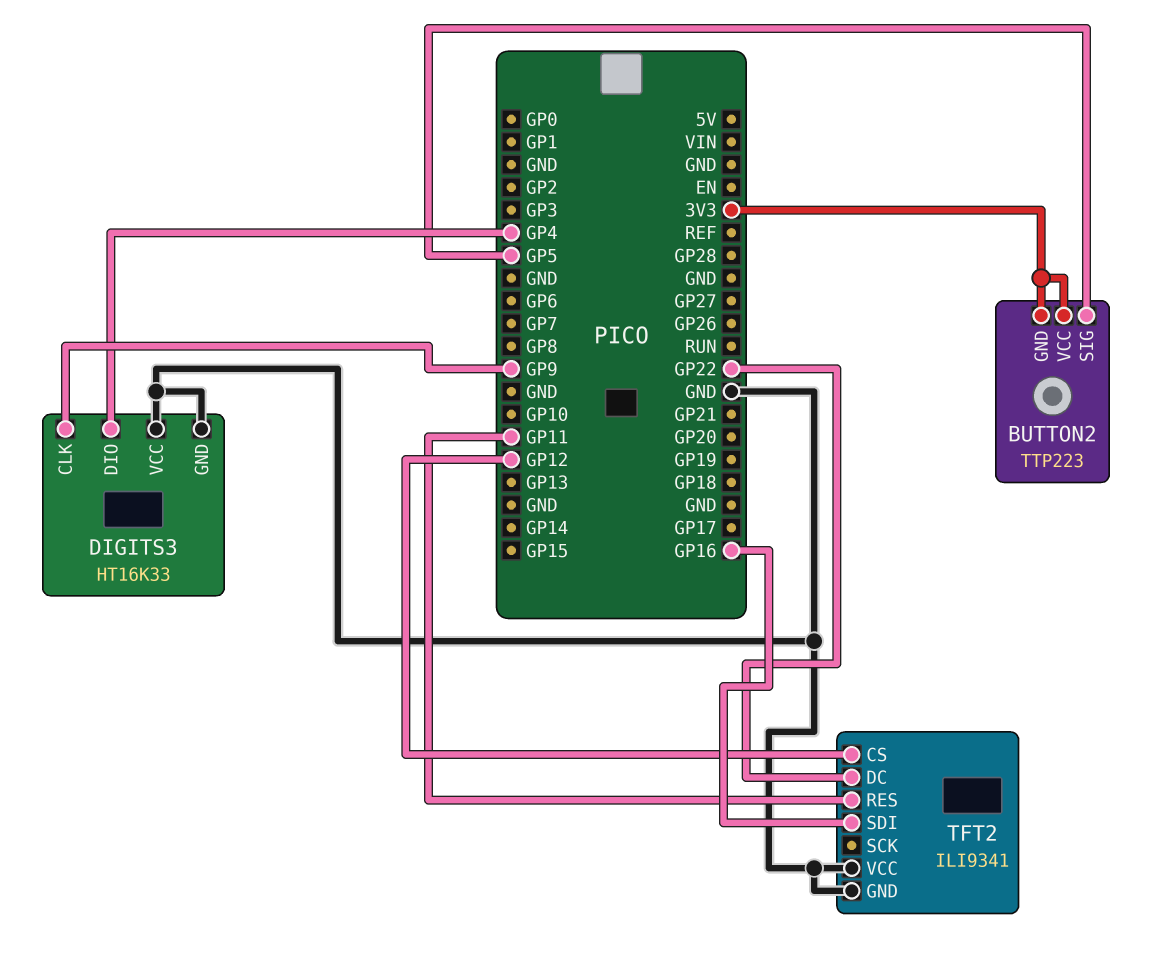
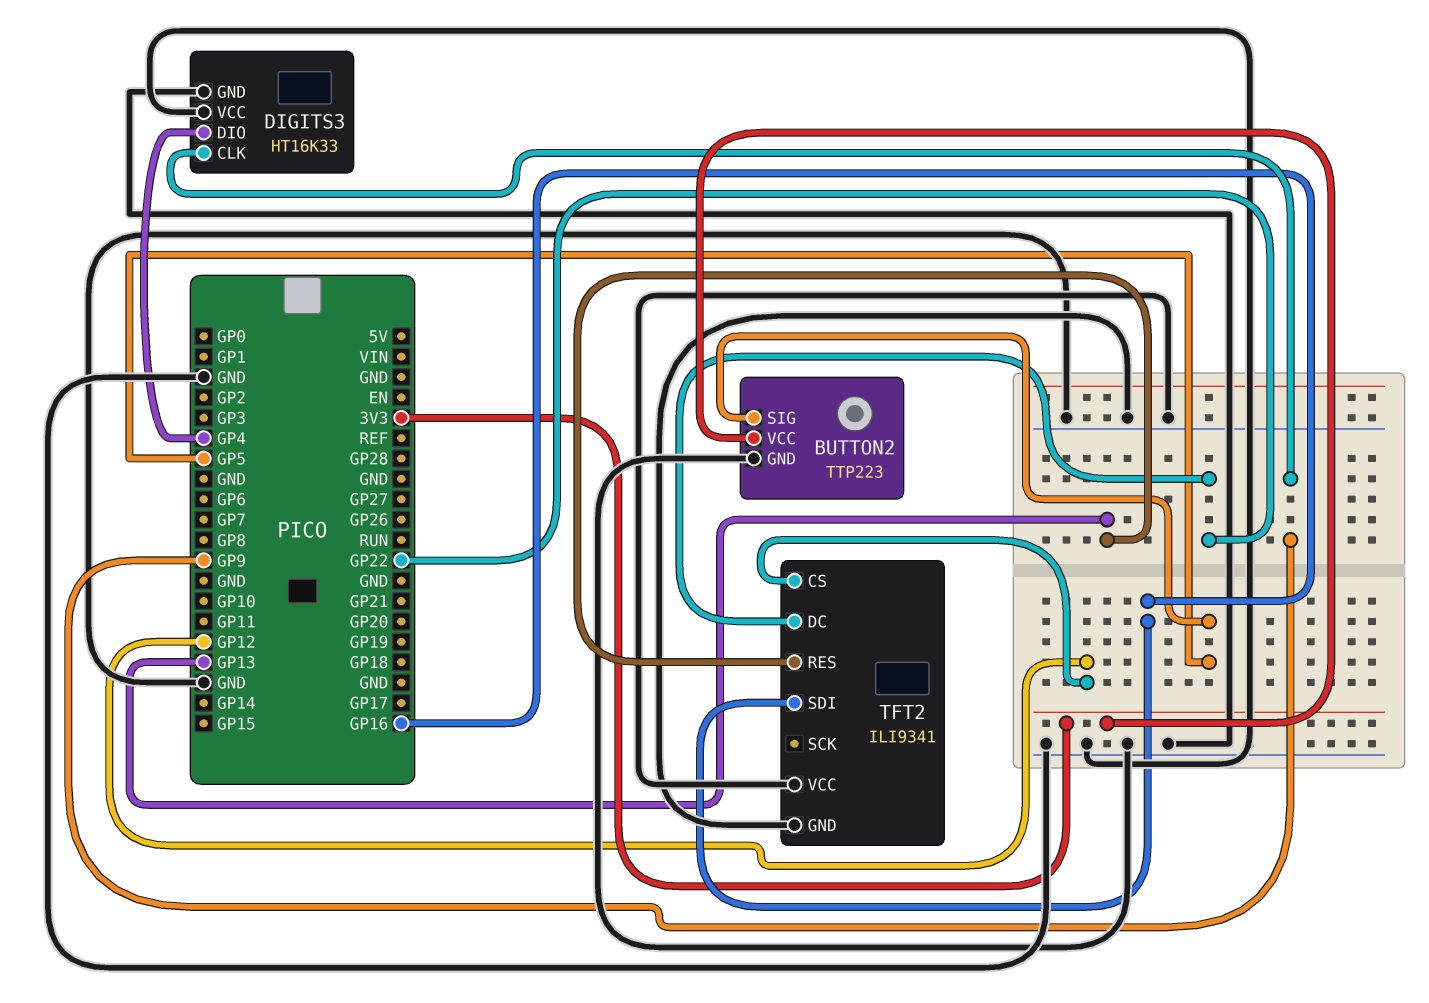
BUTTON2 pin GND: 3V3 -> GND
TFT2 pin RES: GP11 -> GP13

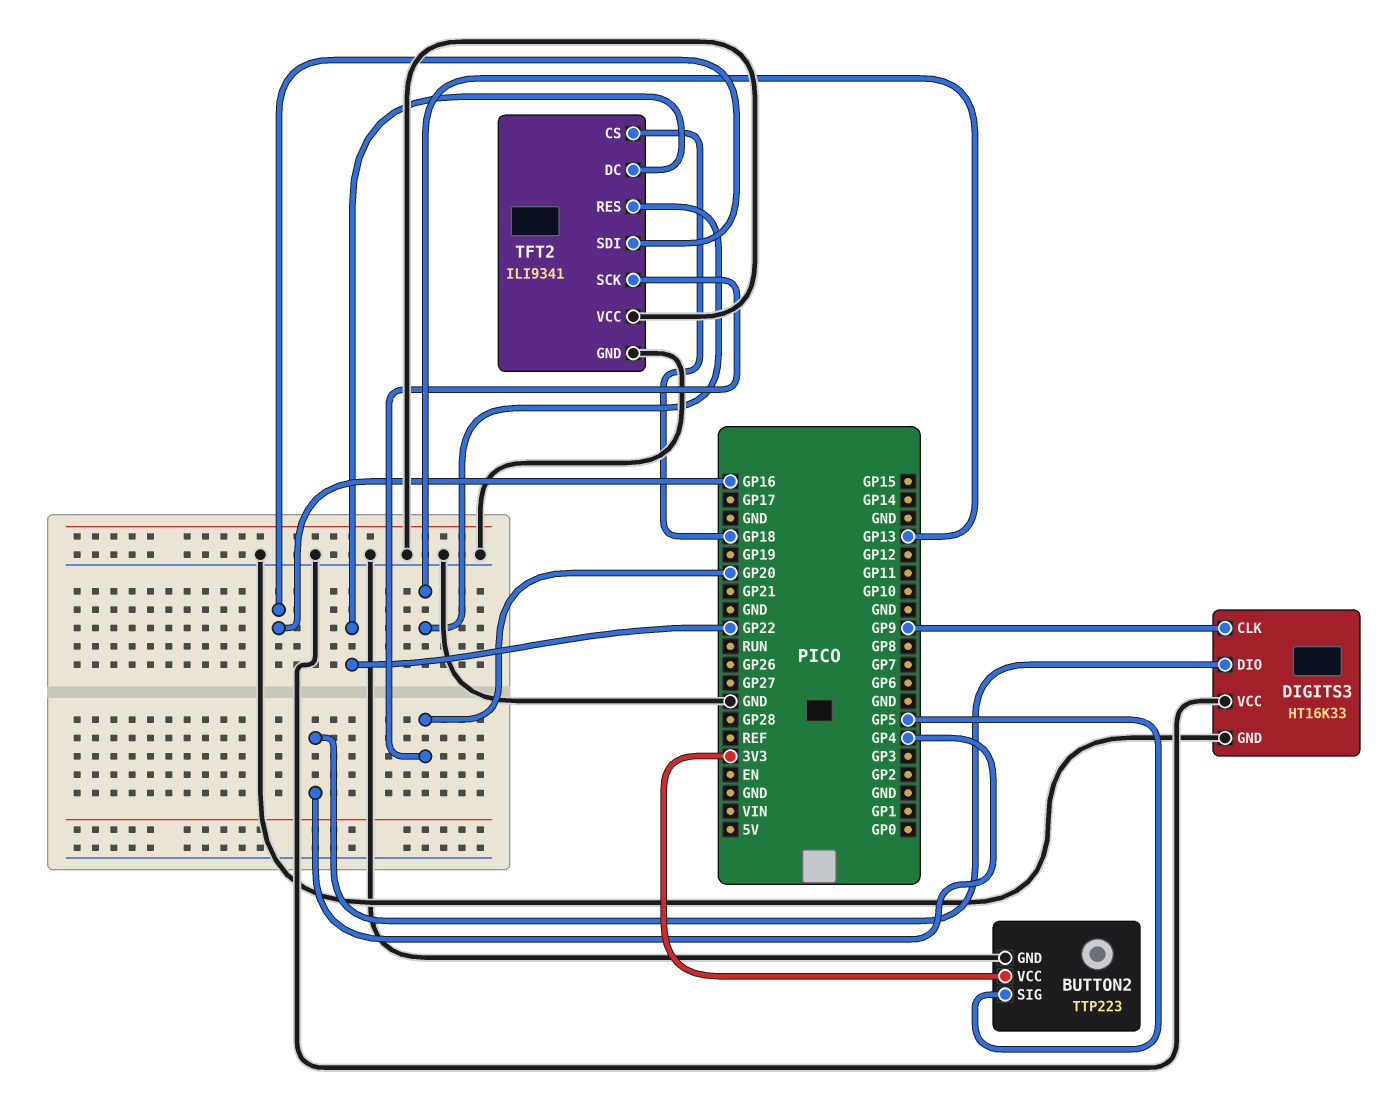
TFT2 pin CS: GP12 -> GP18
TFT2 pin SCK: none -> GP20

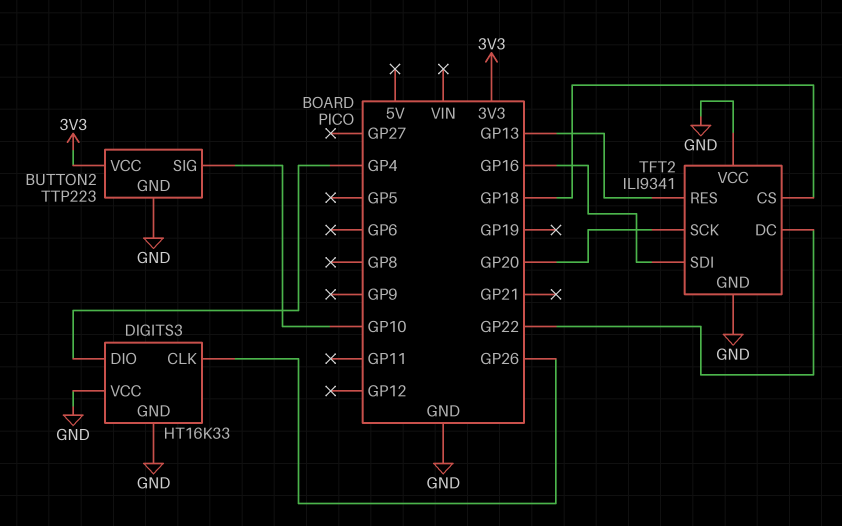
BUTTON2 pin SIG: GP5 -> GP10
DIGITS3 pin CLK: GP9 -> GP26

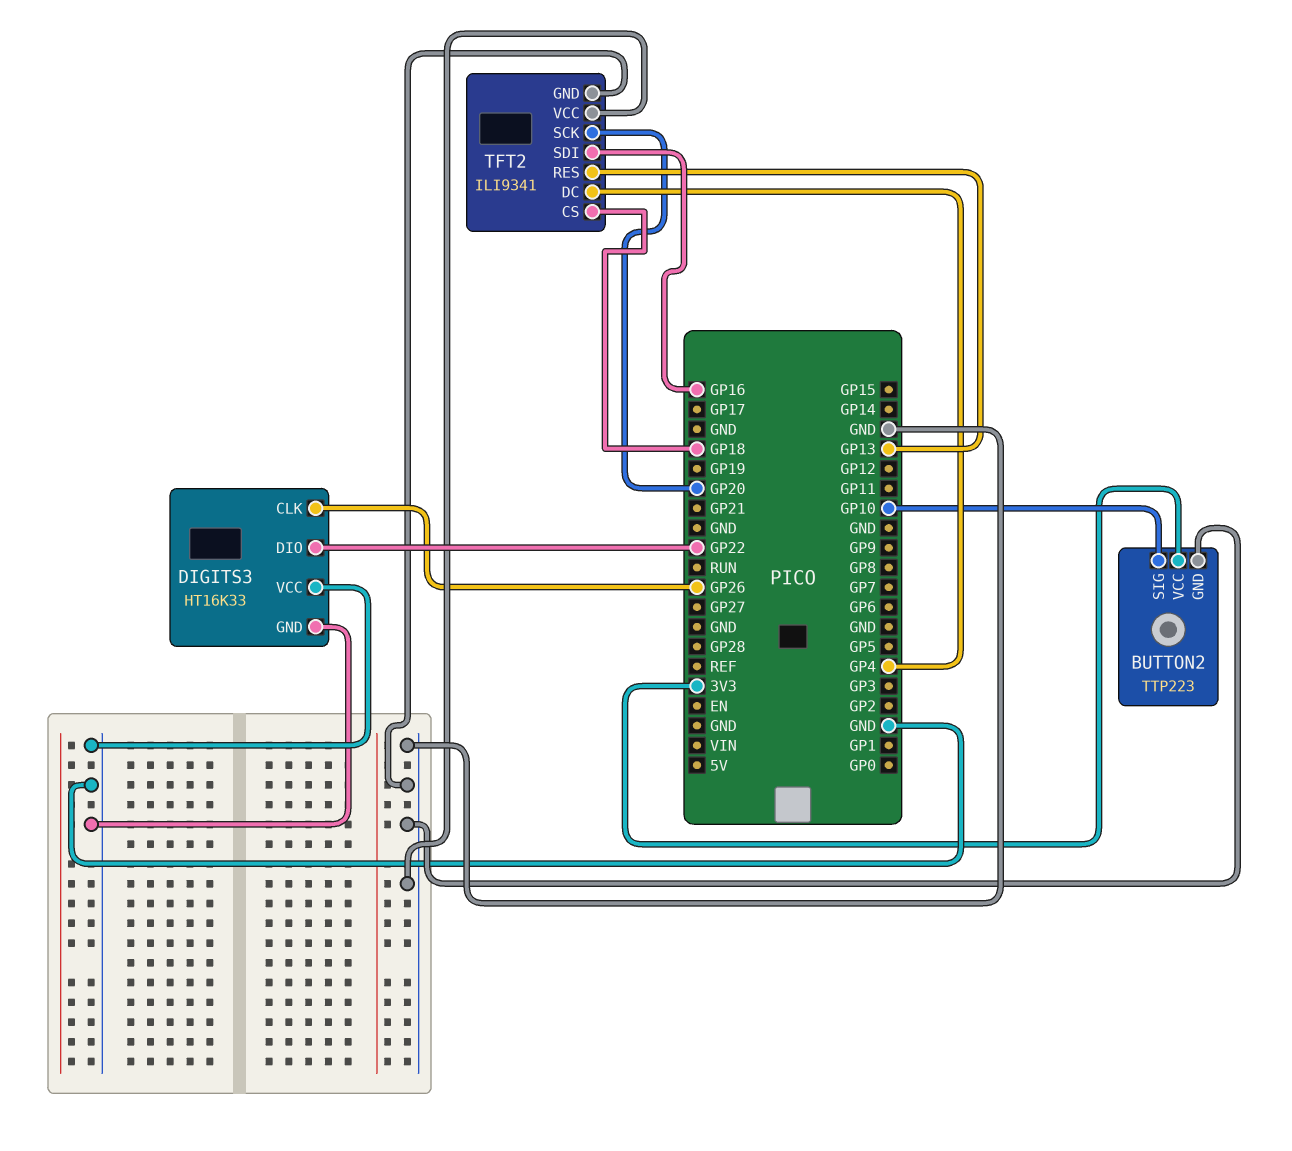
DIGITS3 pin DIO: GP4 -> GP22
TFT2 pin DC: GP22 -> GP4

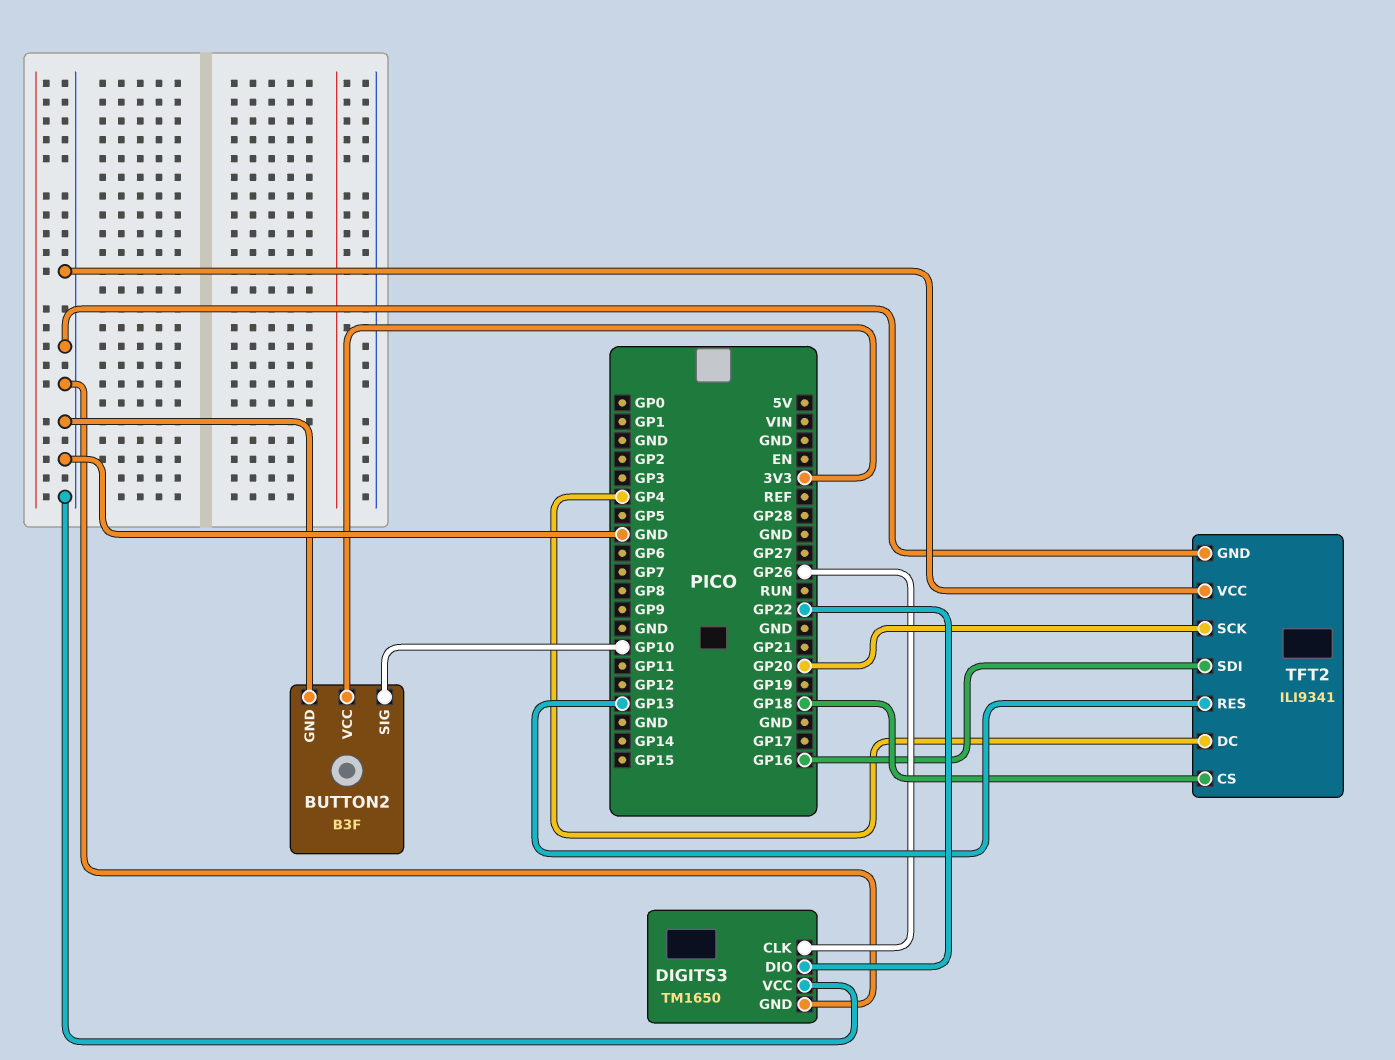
BUTTON2: TTP223 -> B3F
DIGITS3: HT16K33 -> TM1650

